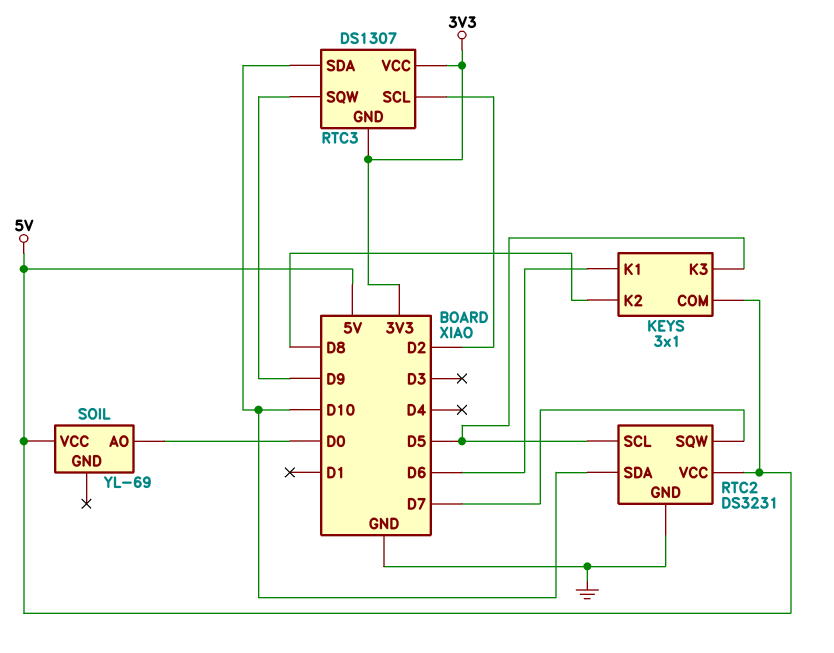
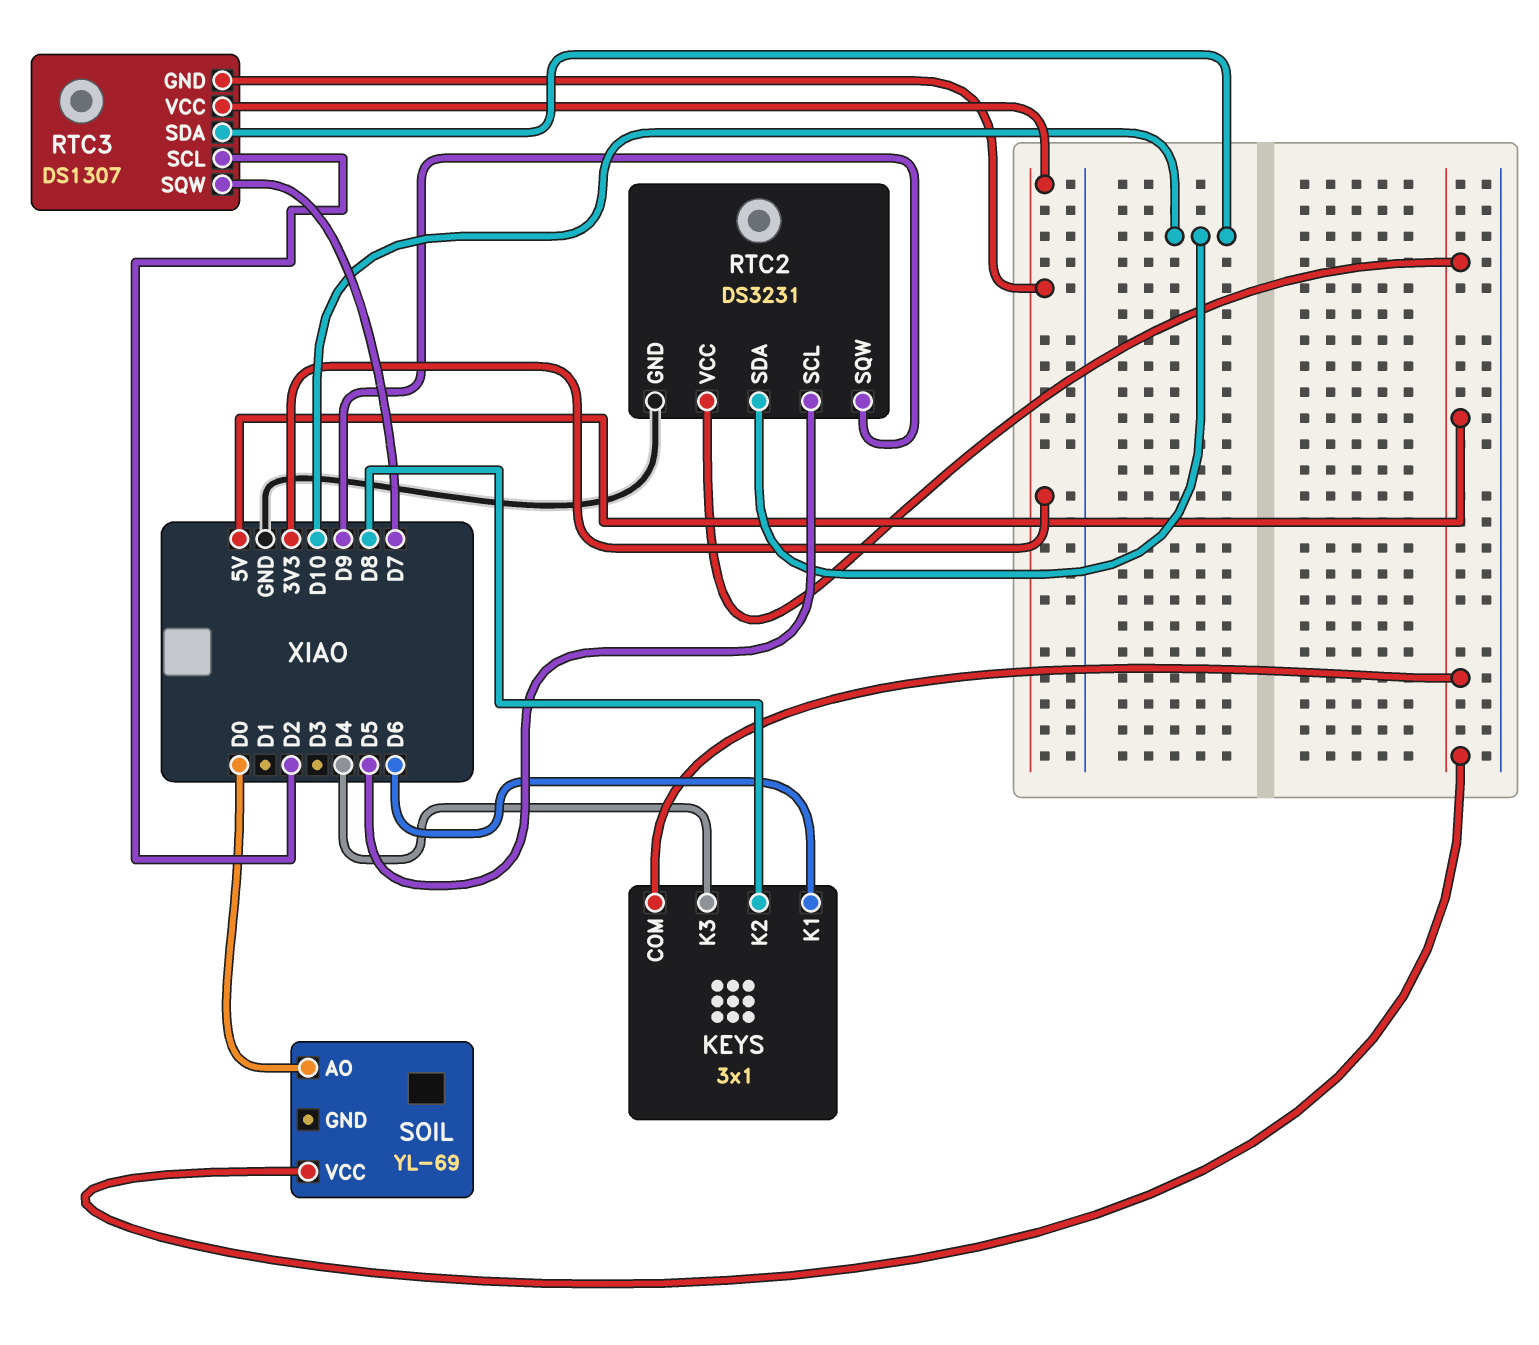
KEYS pin K3: D5 -> D4
RTC2 pin SQW: D7 -> D9
RTC3 pin SQW: D9 -> D7

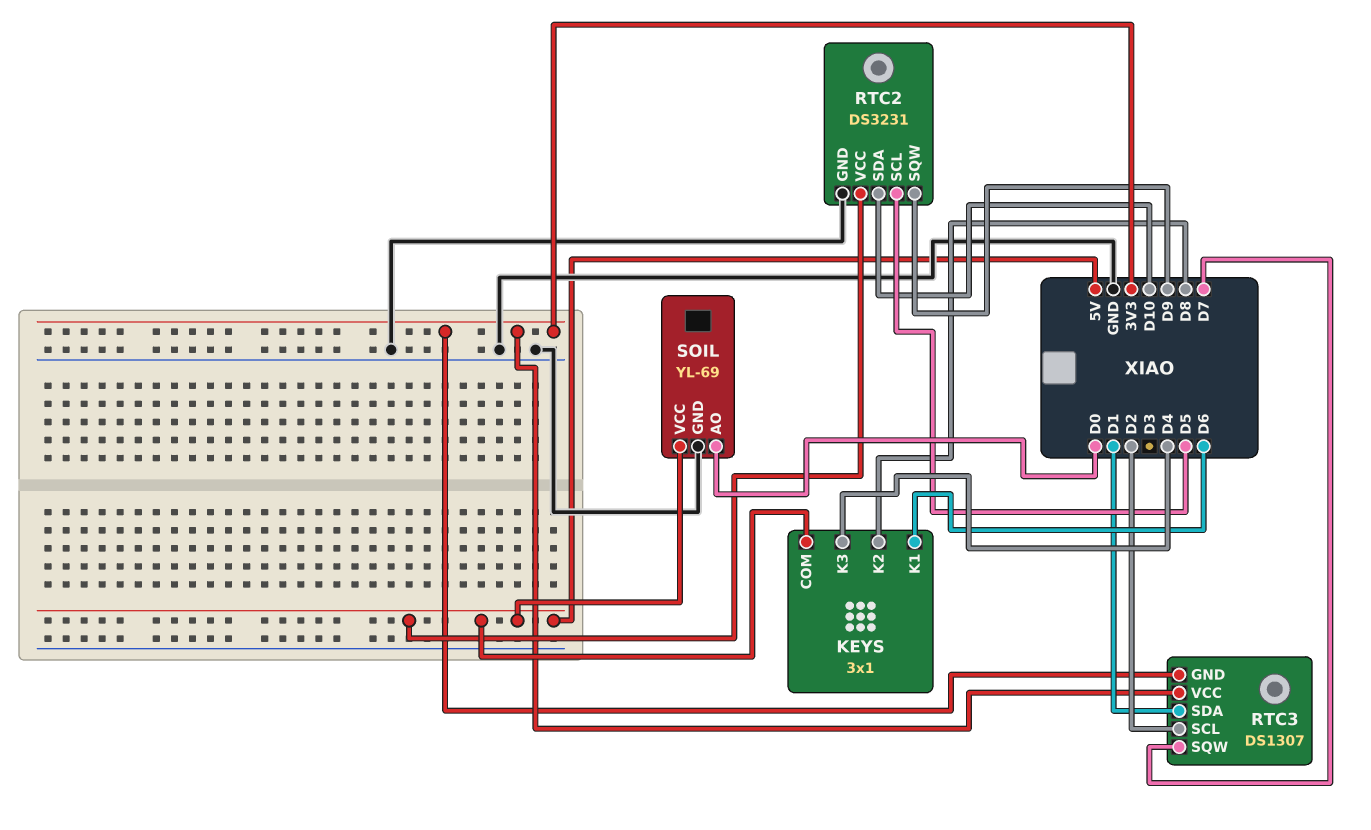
RTC3 pin SDA: D10 -> D1
SOIL pin GND: none -> GND

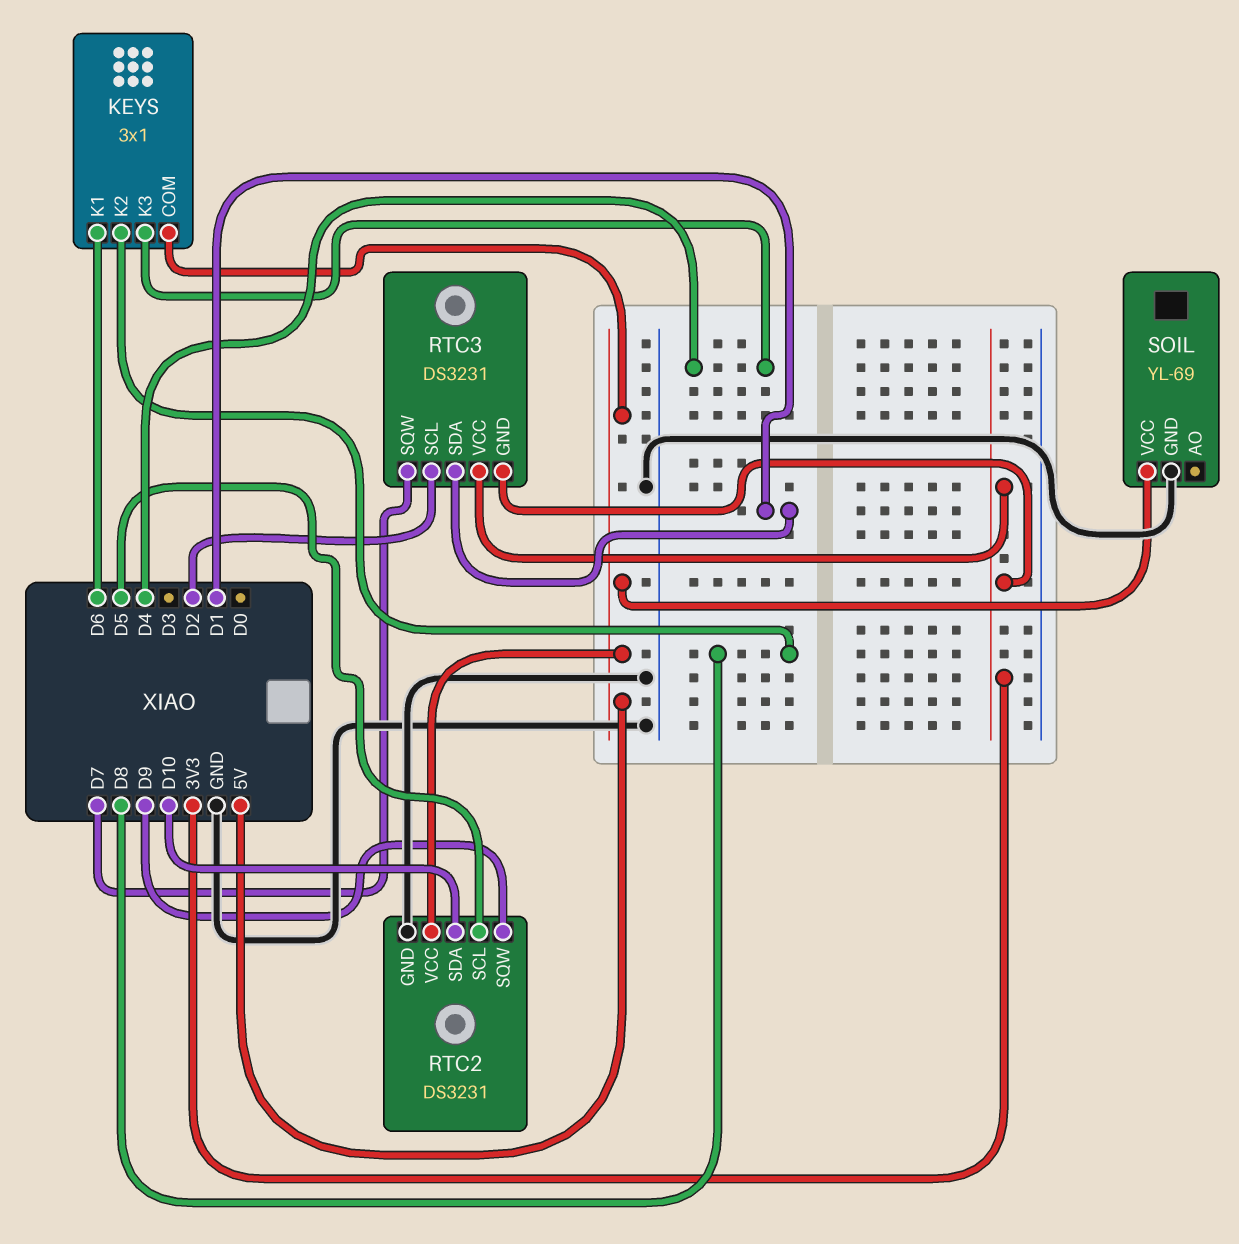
RTC3: DS1307 -> DS3231
SOIL pin AO: D0 -> none

